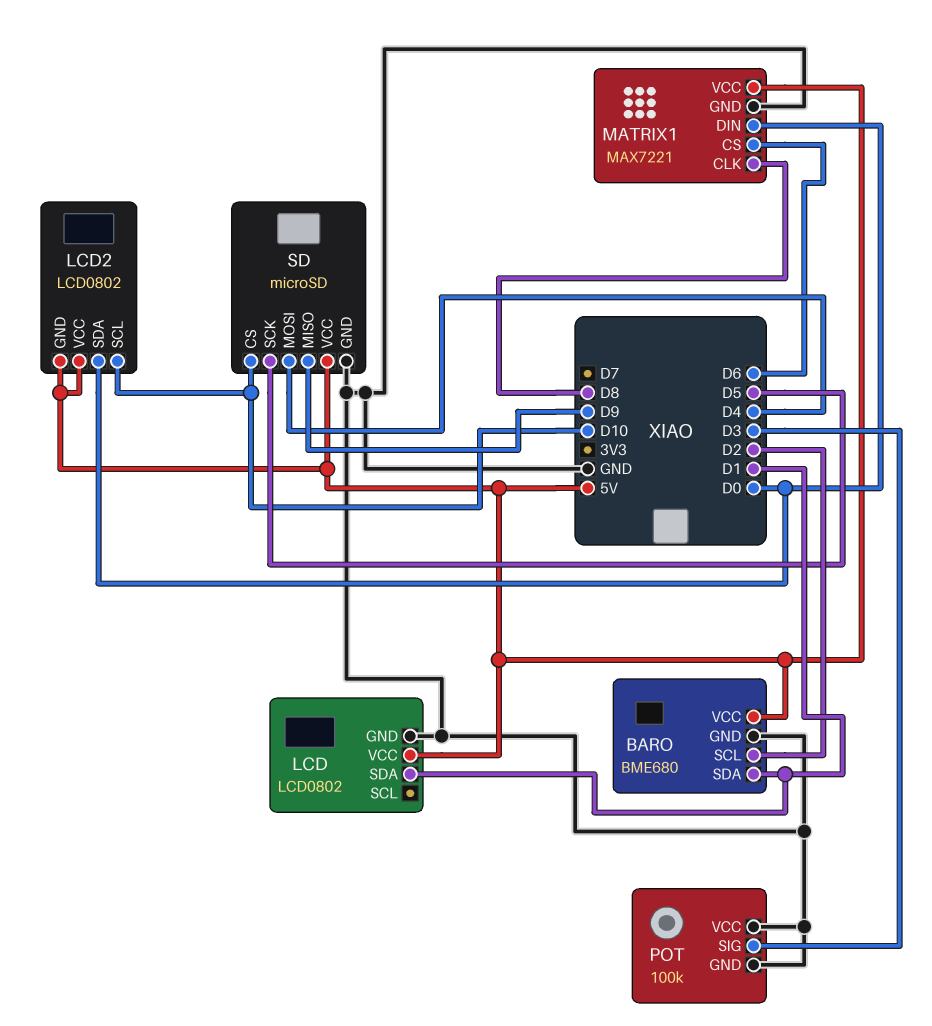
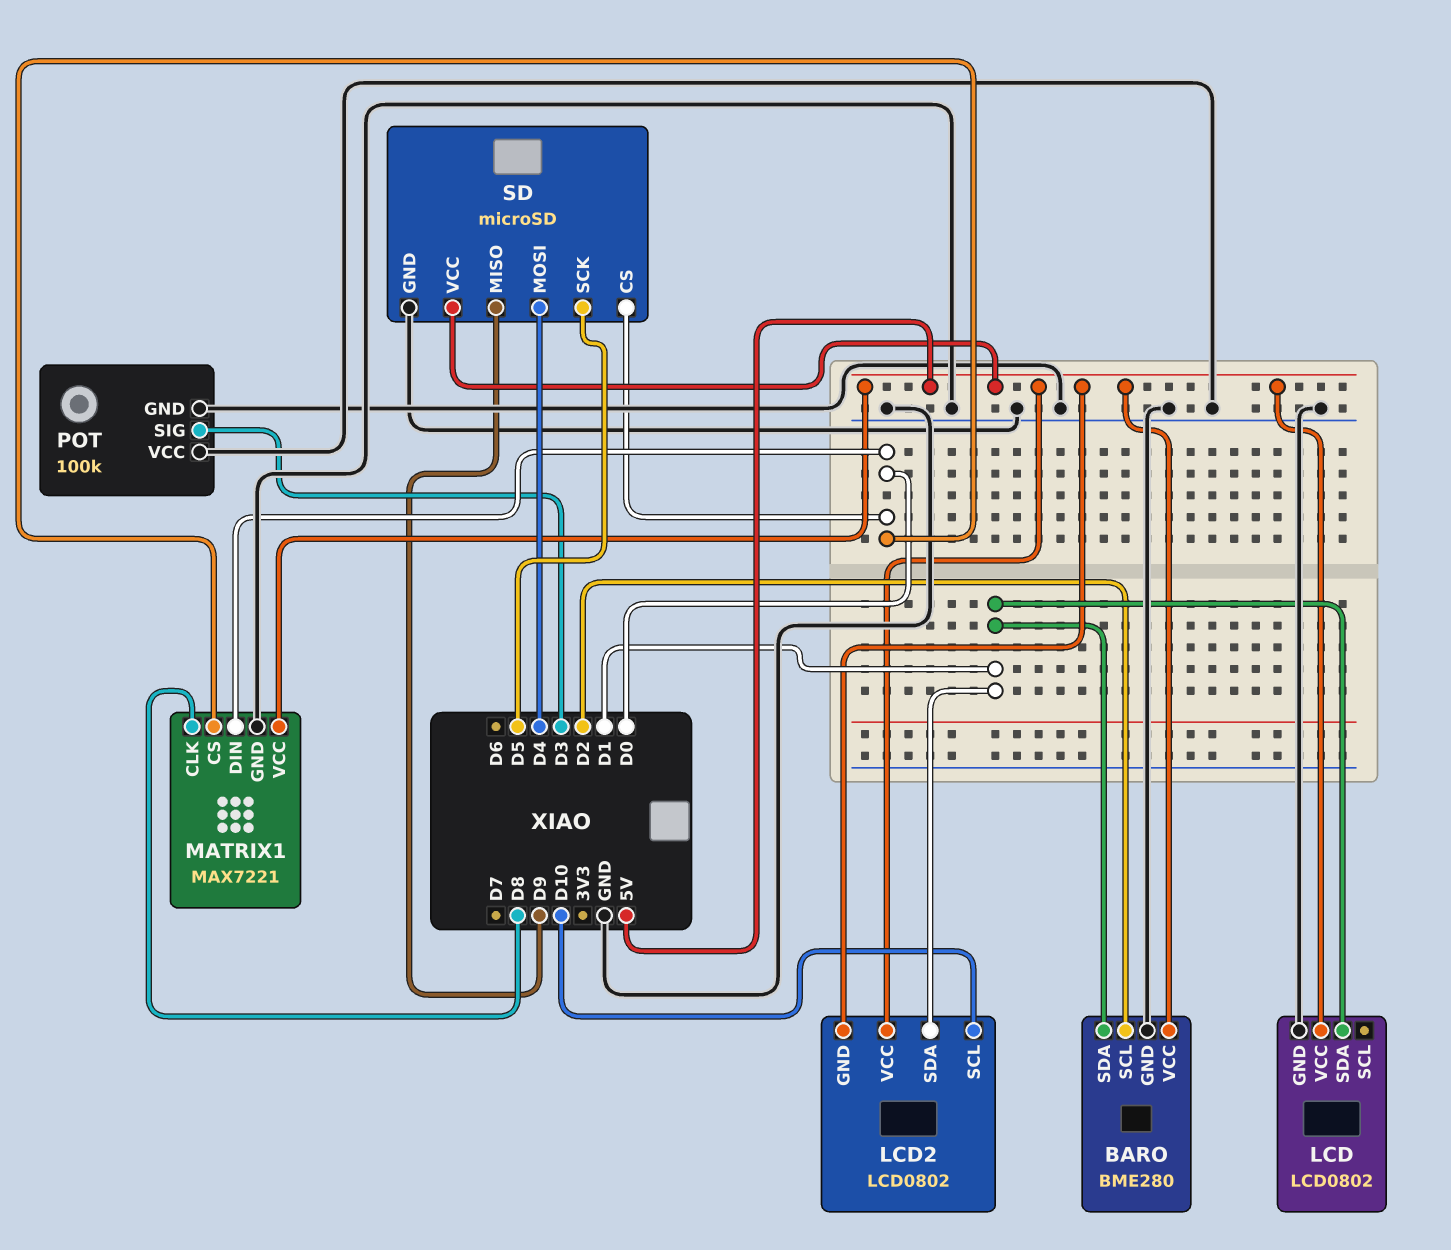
BARO: BME680 -> BME280
LCD2 pin SDA: D0 -> D1
MATRIX1 pin CS: D6 -> D0
SD pin CS: D10 -> D0

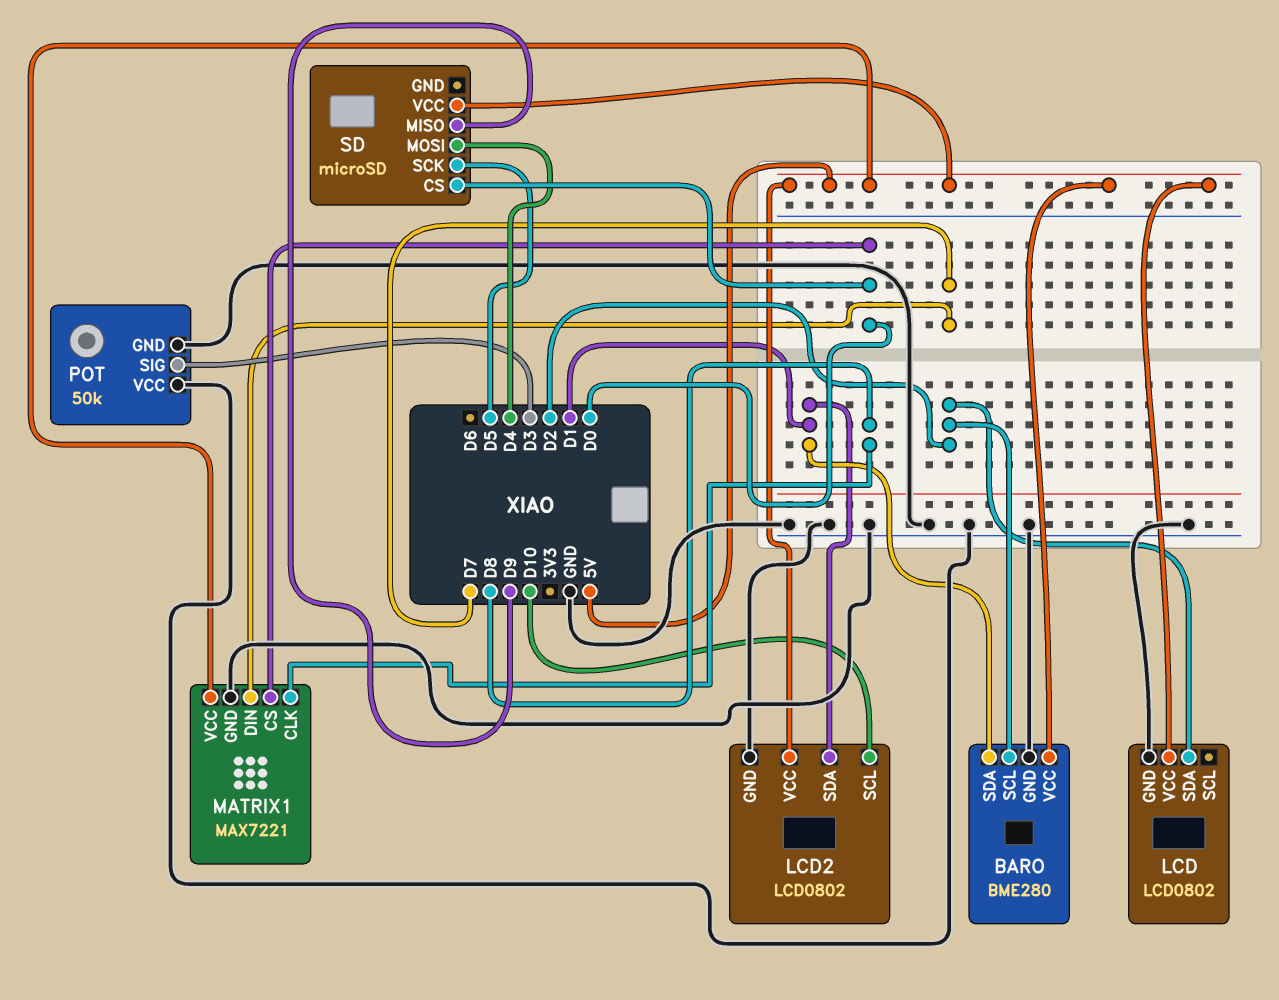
LCD pin SDA: D1 -> D2
LCD2 pin GND: 5V -> GND
MATRIX1 pin DIN: D0 -> D7
POT: 100k -> 50k
SD pin GND: GND -> none

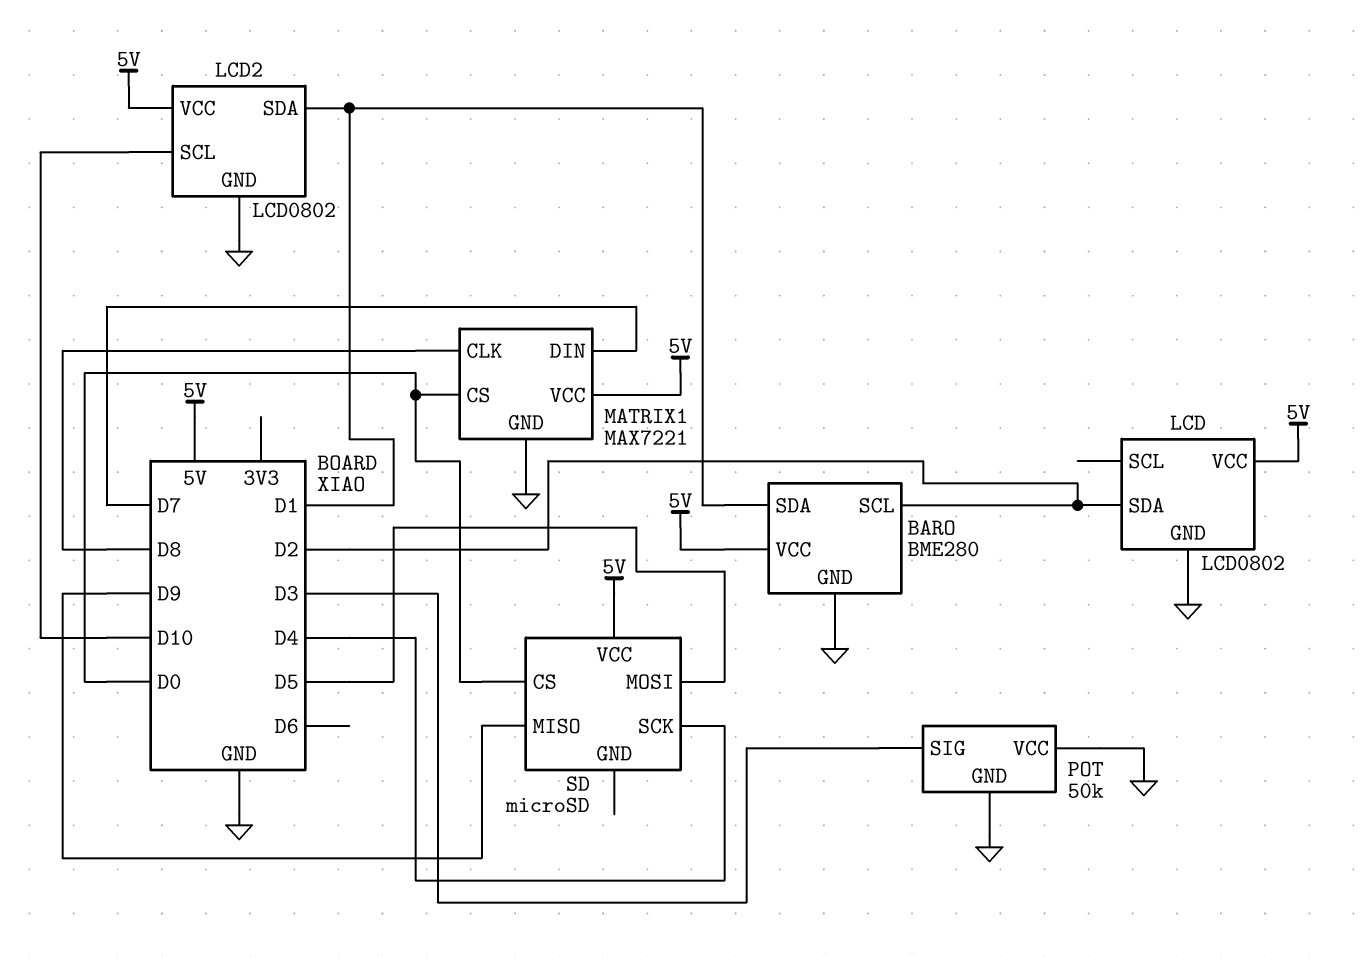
SD pin MOSI: D4 -> D5
SD pin SCK: D5 -> D4

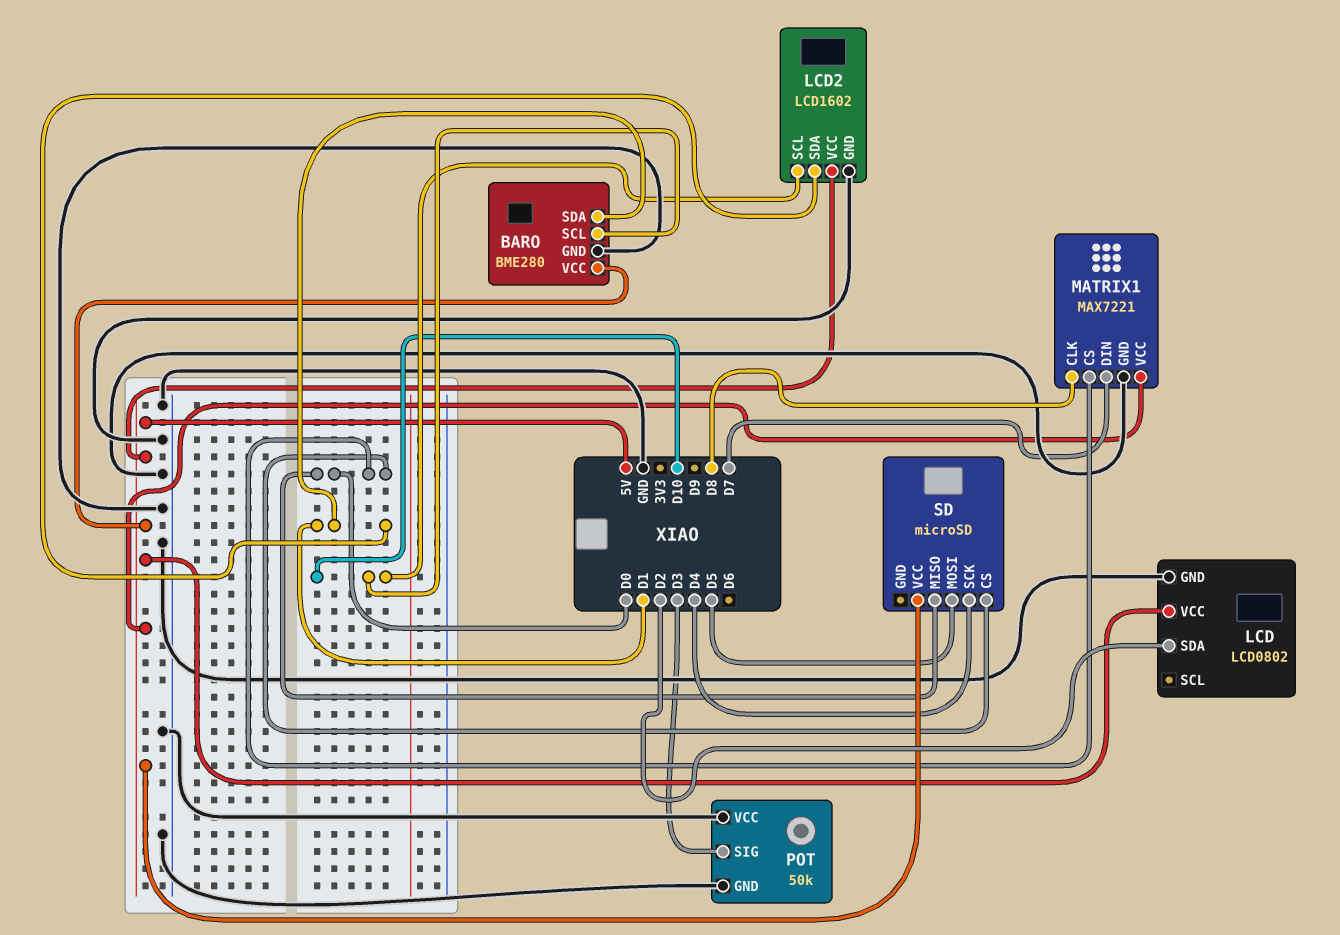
BARO pin SCL: D2 -> D10
LCD2: LCD0802 -> LCD1602
SD pin MISO: D9 -> D0

